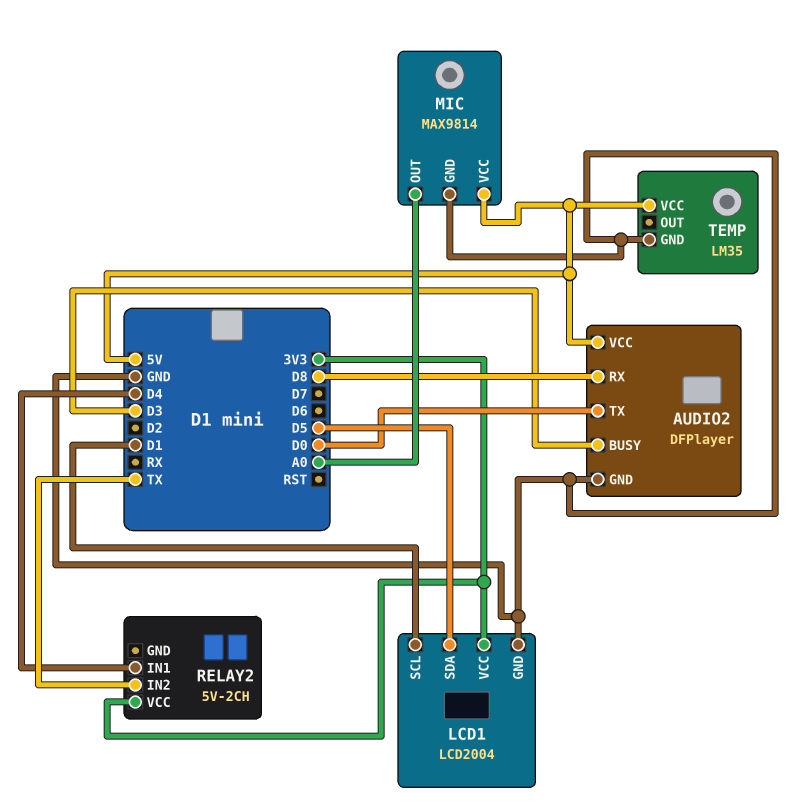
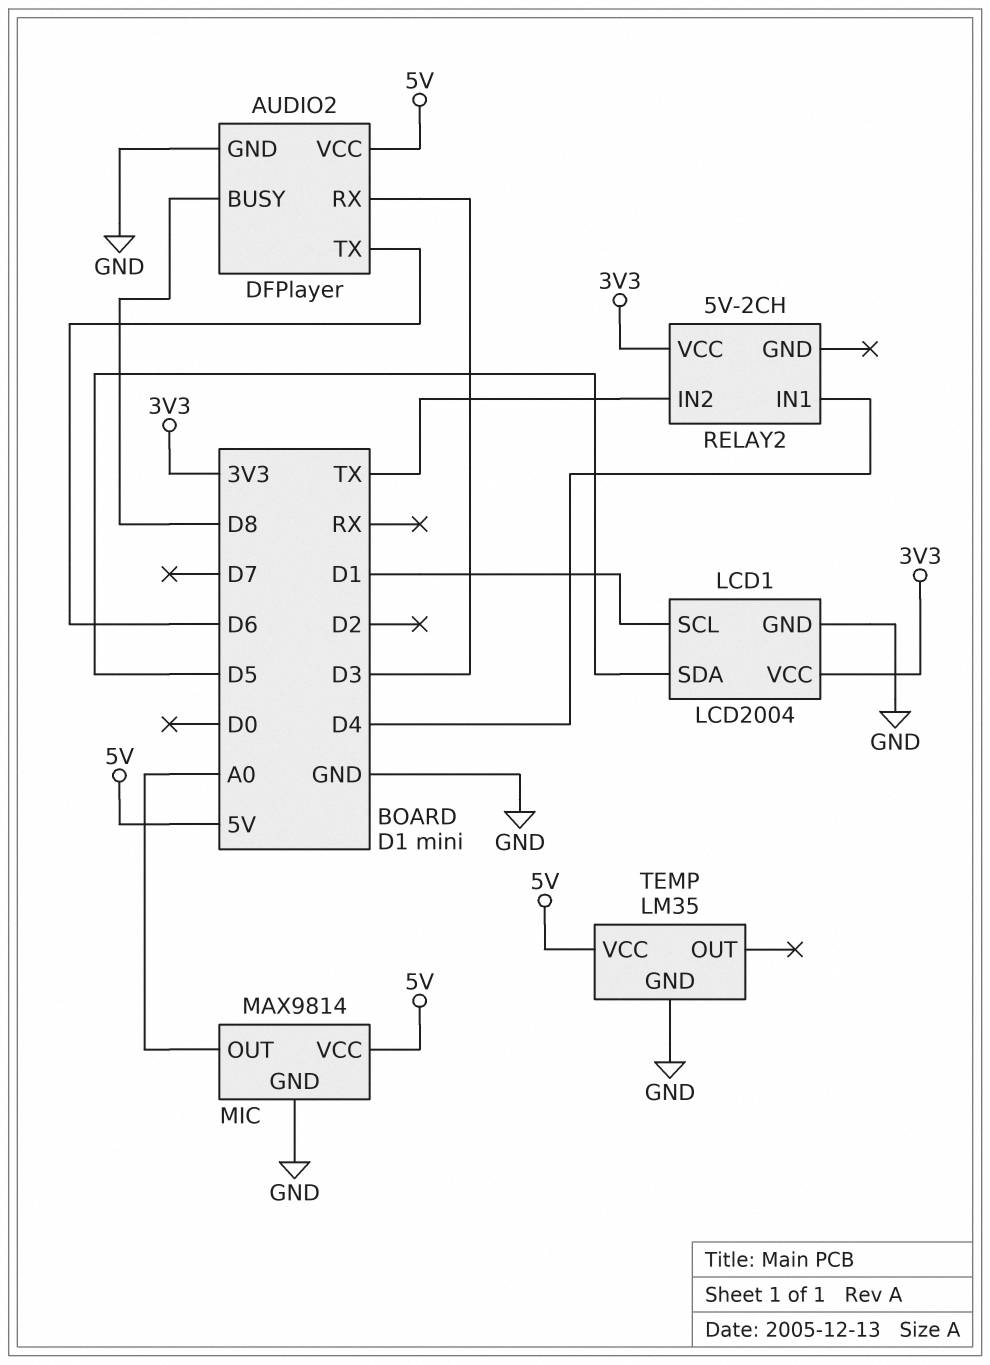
AUDIO2 pin BUSY: D3 -> D8
AUDIO2 pin RX: D8 -> D3
AUDIO2 pin TX: D0 -> D6

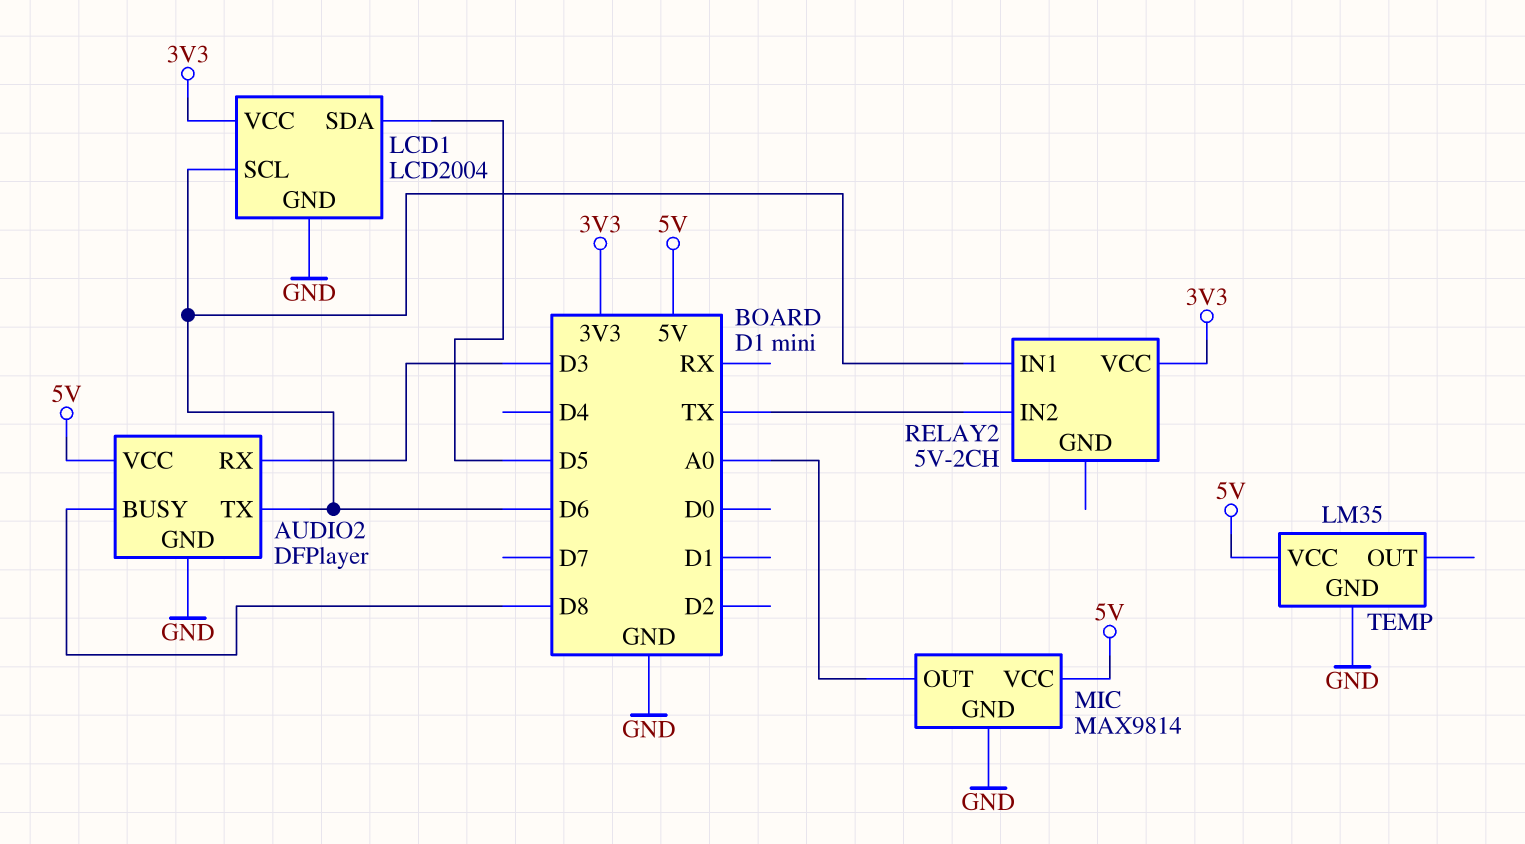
LCD1 pin SCL: D1 -> D6
RELAY2 pin IN1: D4 -> D6

